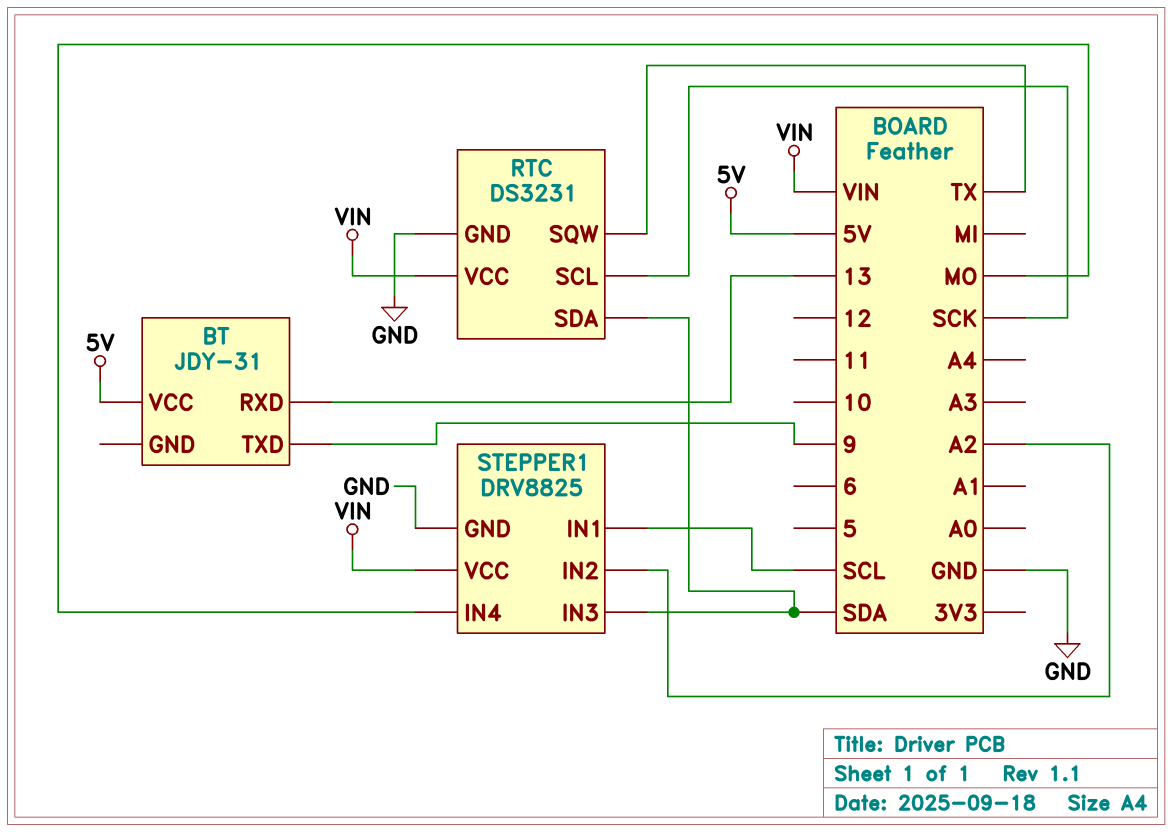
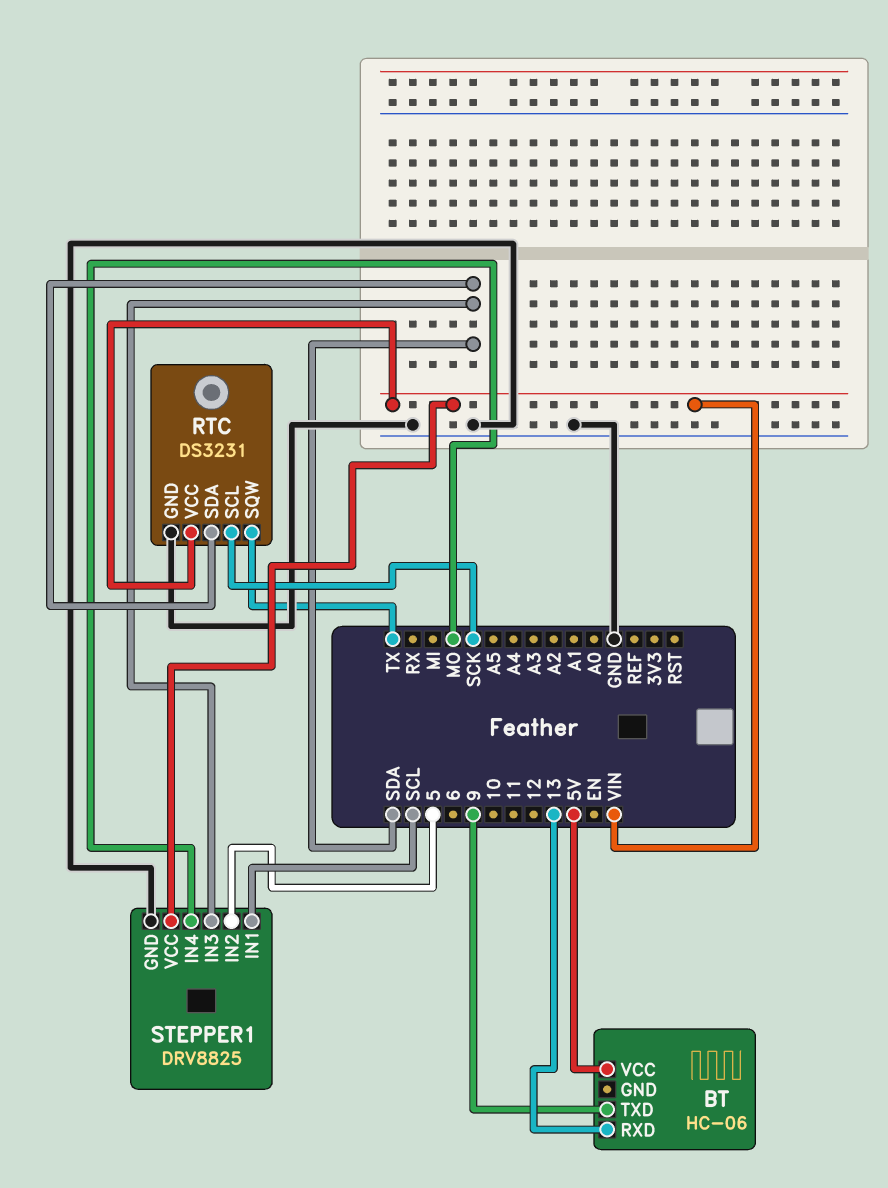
BT: JDY-31 -> HC-06
STEPPER1 pin IN2: A2 -> 5

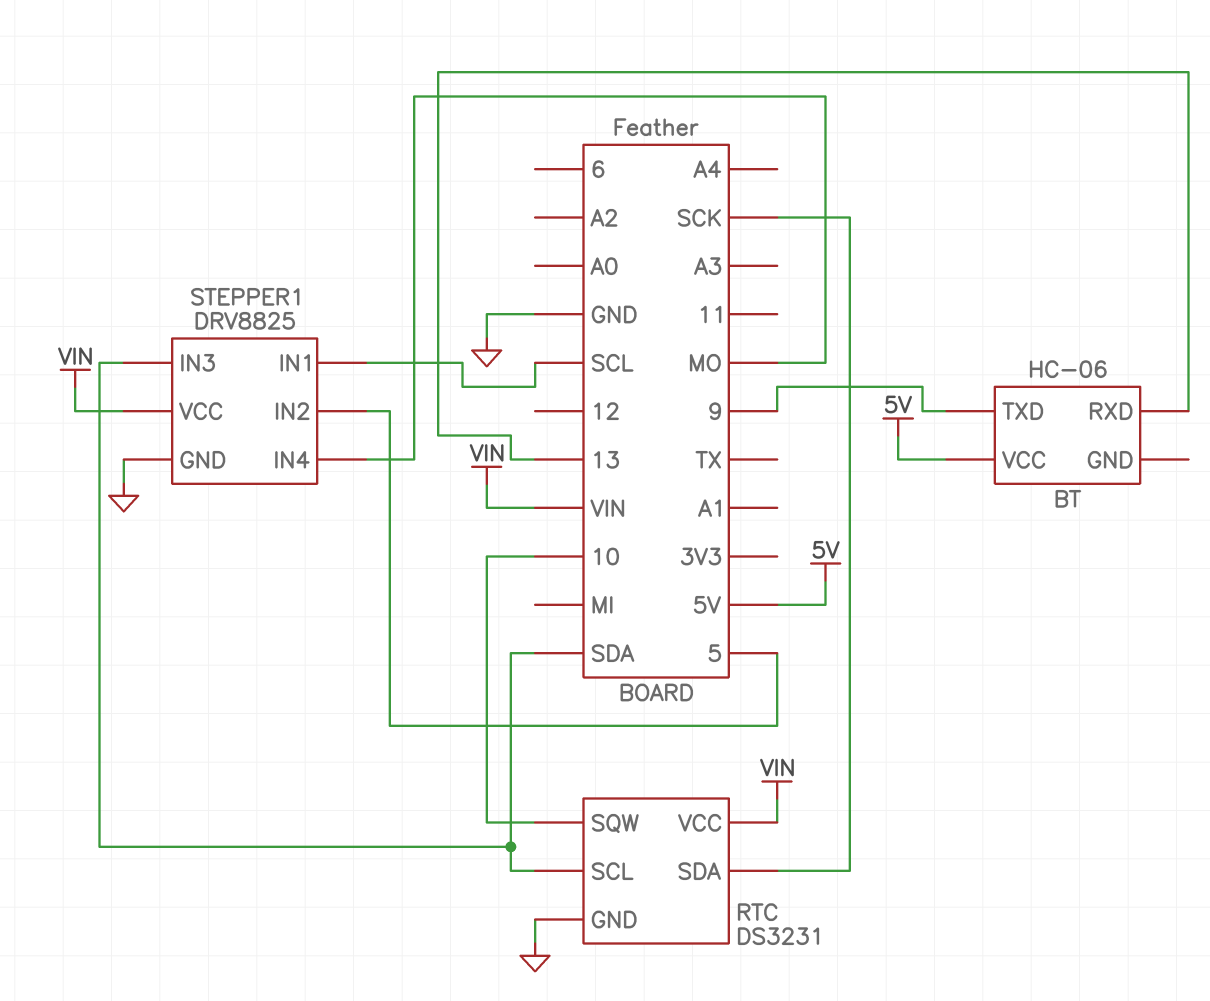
RTC pin SCL: SCK -> SDA
RTC pin SDA: SDA -> SCK
RTC pin SQW: TX -> 10

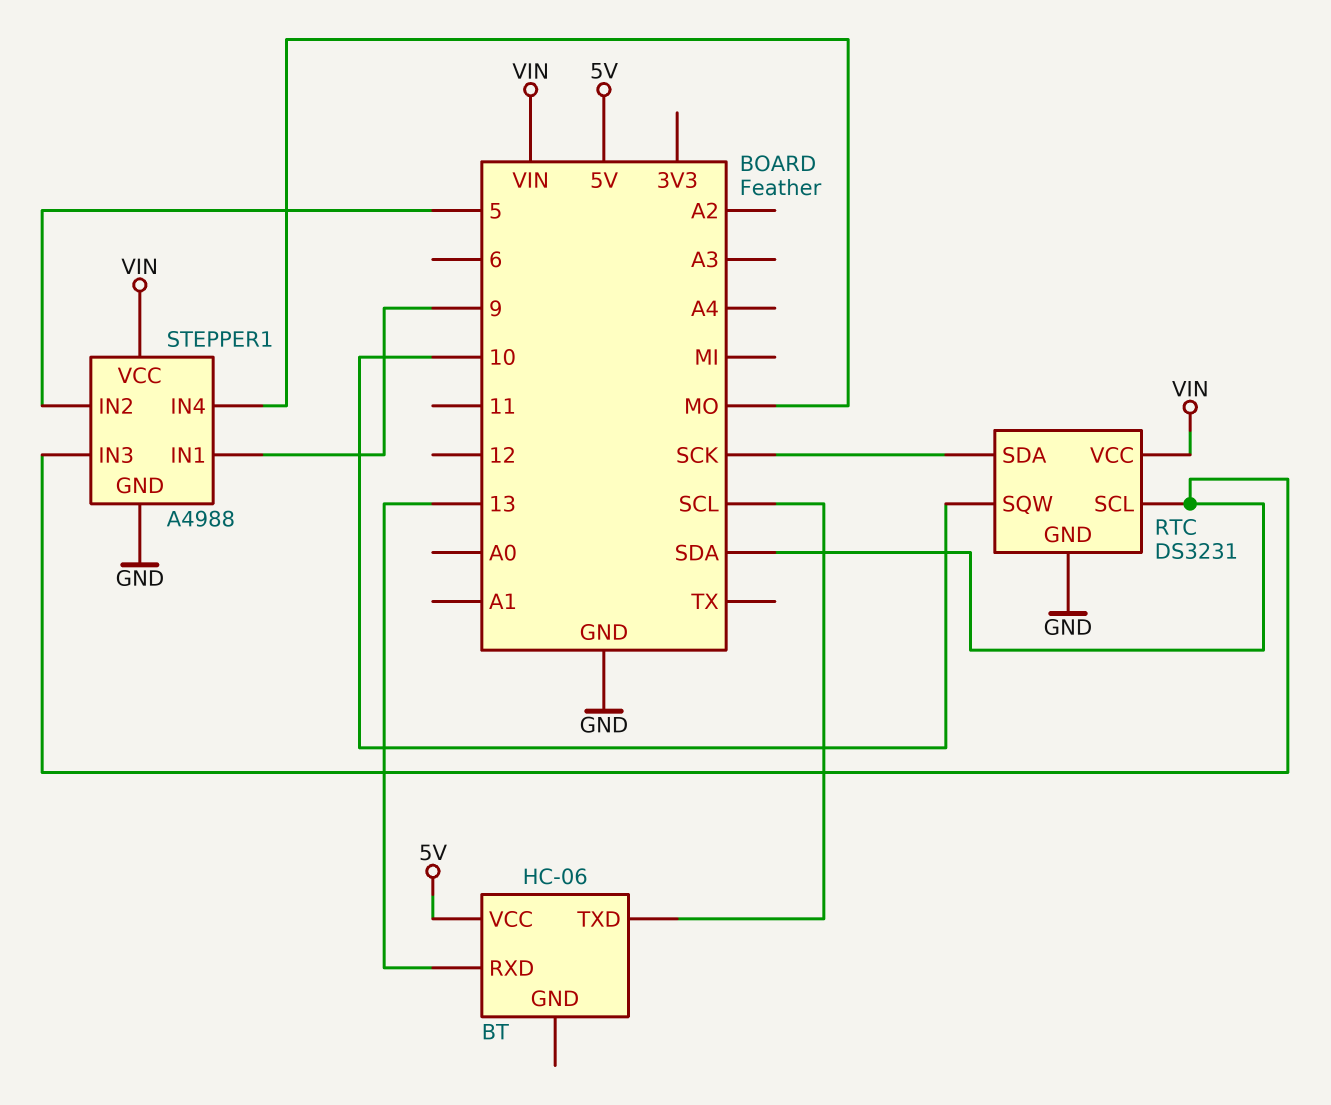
BT pin TXD: 9 -> SCL
STEPPER1: DRV8825 -> A4988
STEPPER1 pin IN1: SCL -> 9

